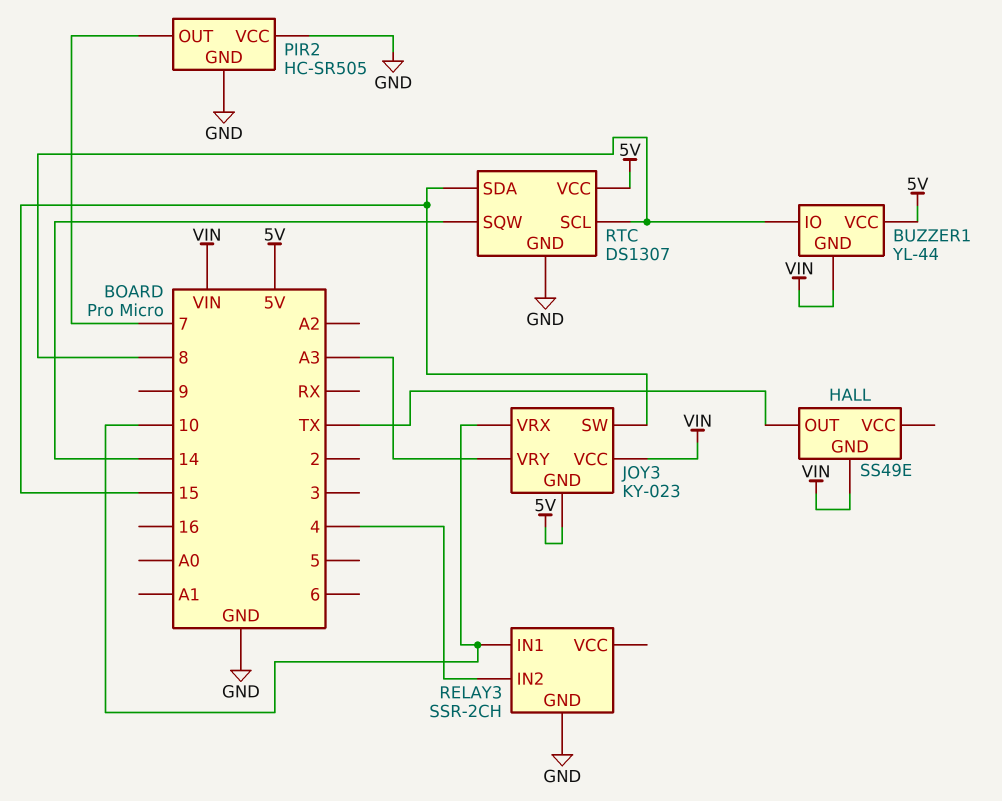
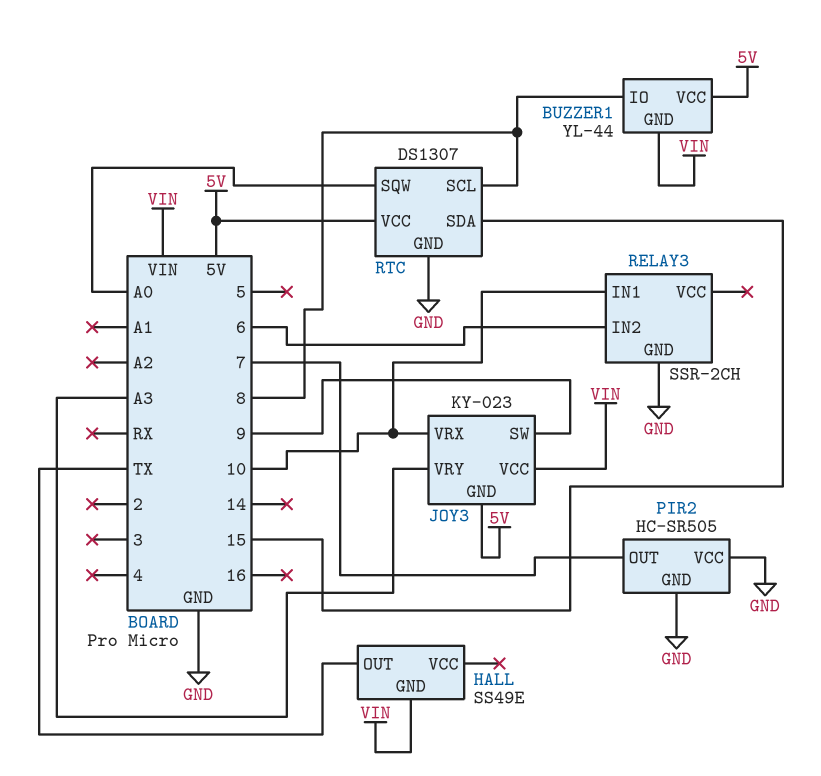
JOY3 pin SW: 15 -> 9
RELAY3 pin IN2: 4 -> 6
RTC pin SQW: 14 -> A0

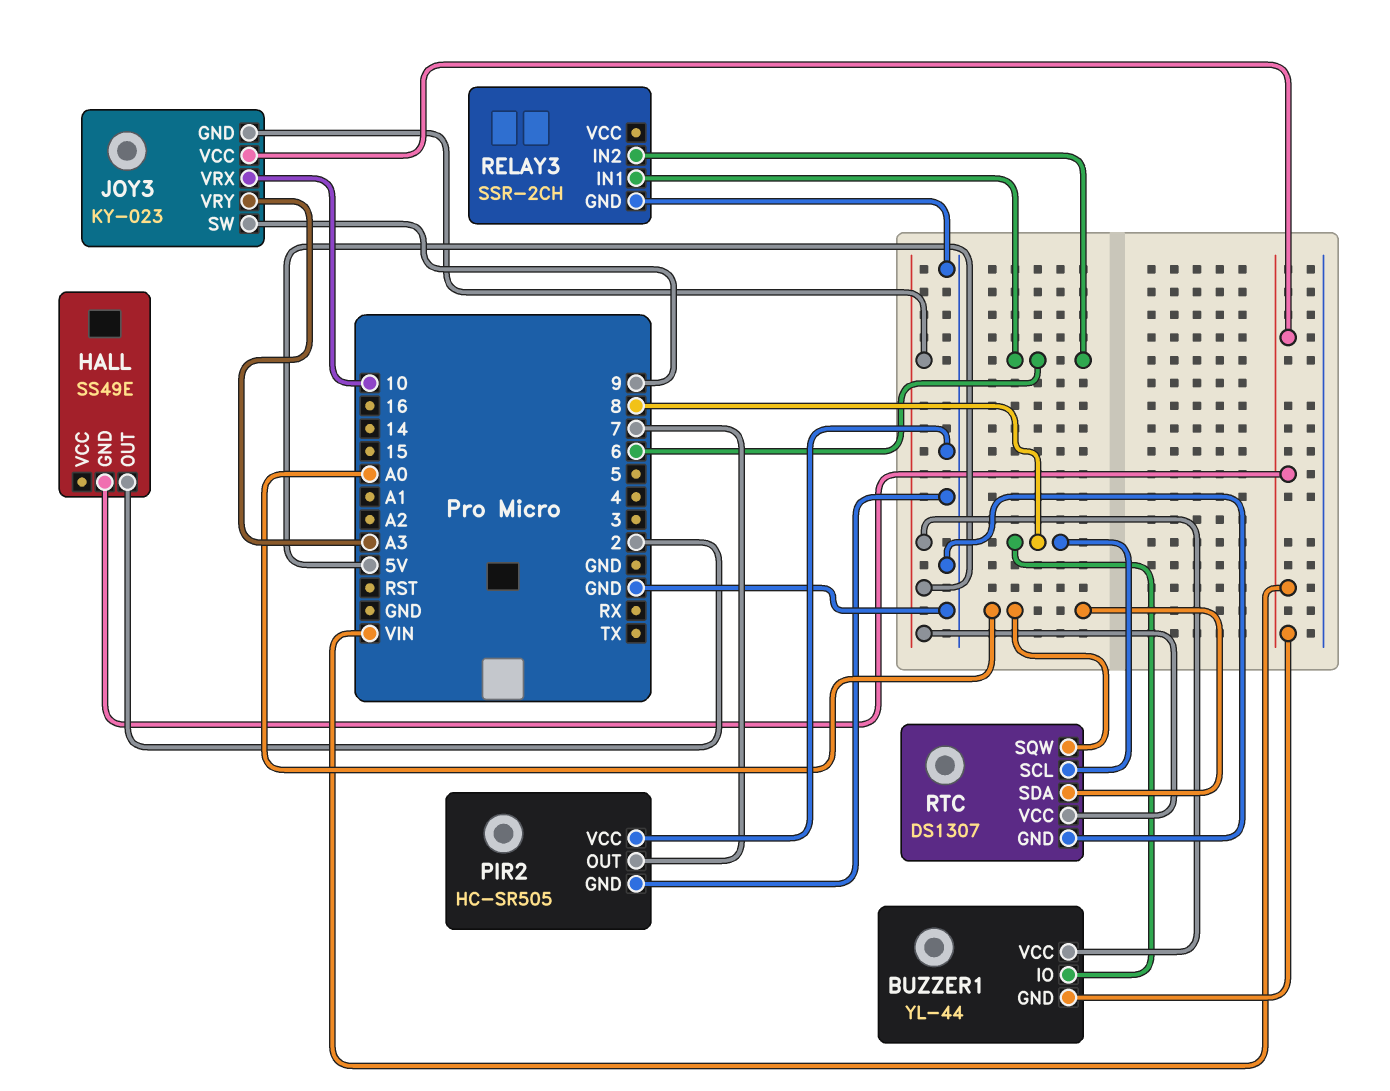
HALL pin OUT: TX -> 2
RELAY3 pin IN1: 10 -> 6
RTC pin SDA: 15 -> A0

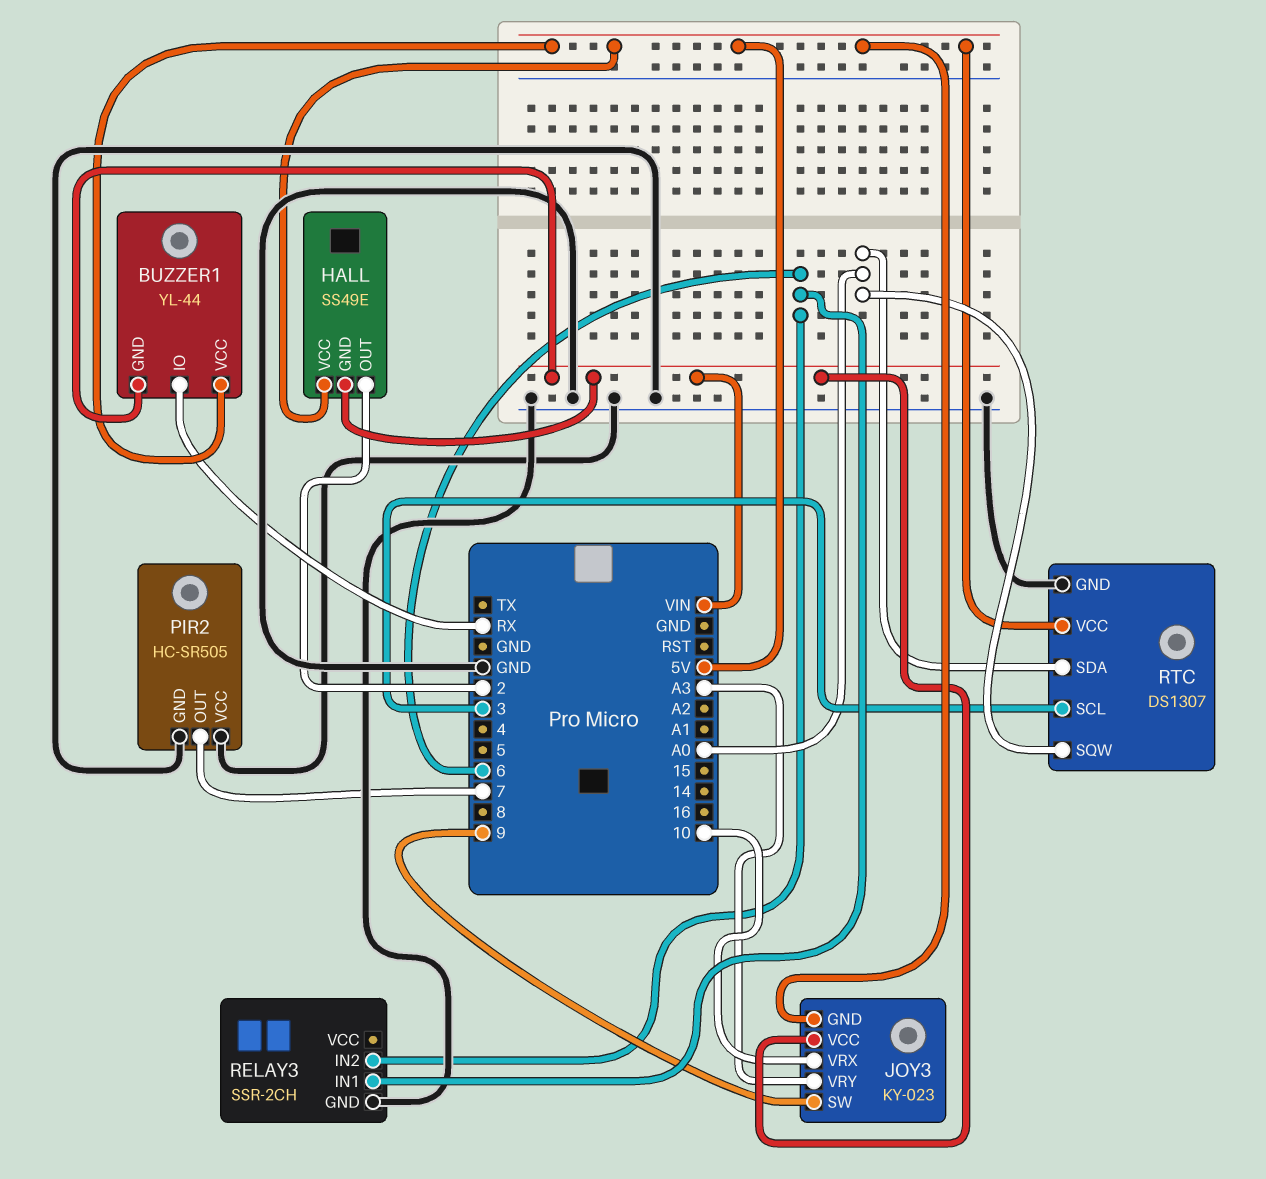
BUZZER1 pin IO: 8 -> RX
HALL pin VCC: none -> 5V
RTC pin SCL: 8 -> 3

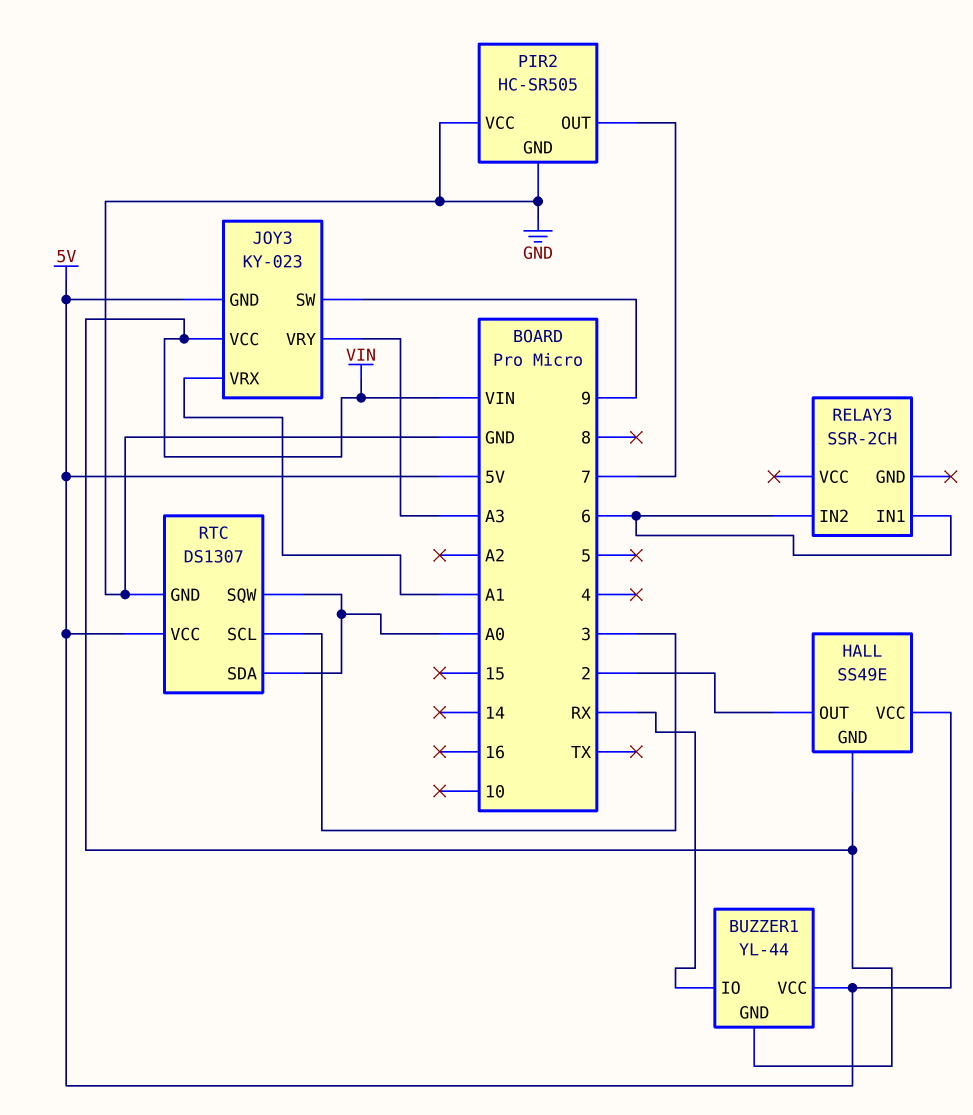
JOY3 pin VRX: 10 -> A1
RELAY3 pin GND: GND -> none

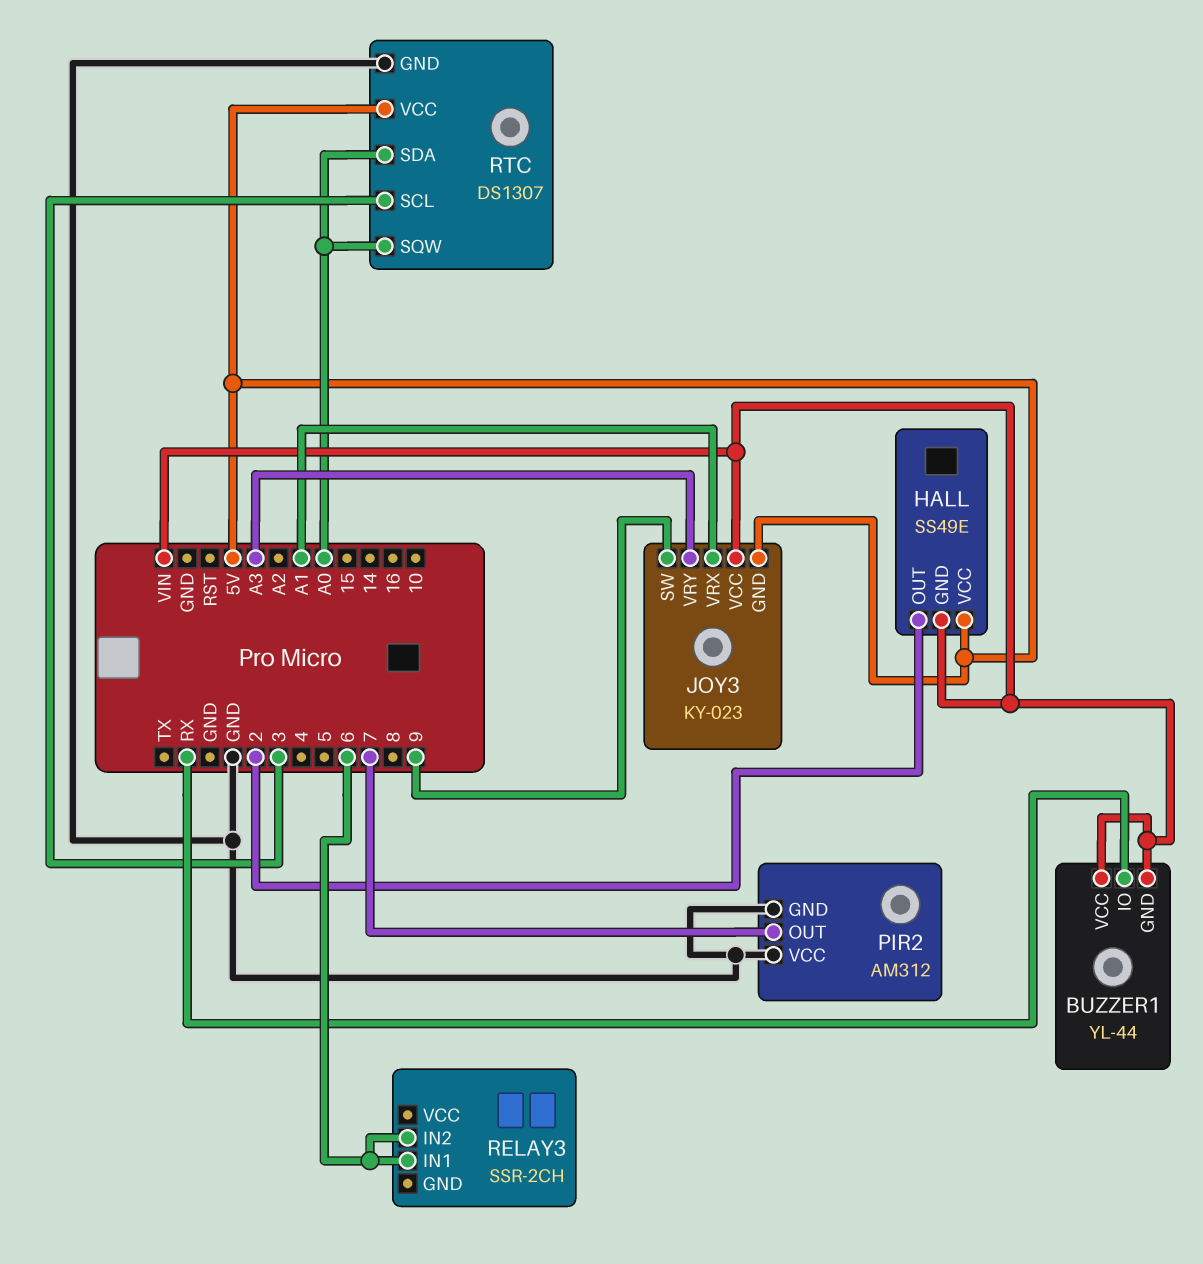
BUZZER1 pin VCC: 5V -> VIN
PIR2: HC-SR505 -> AM312

